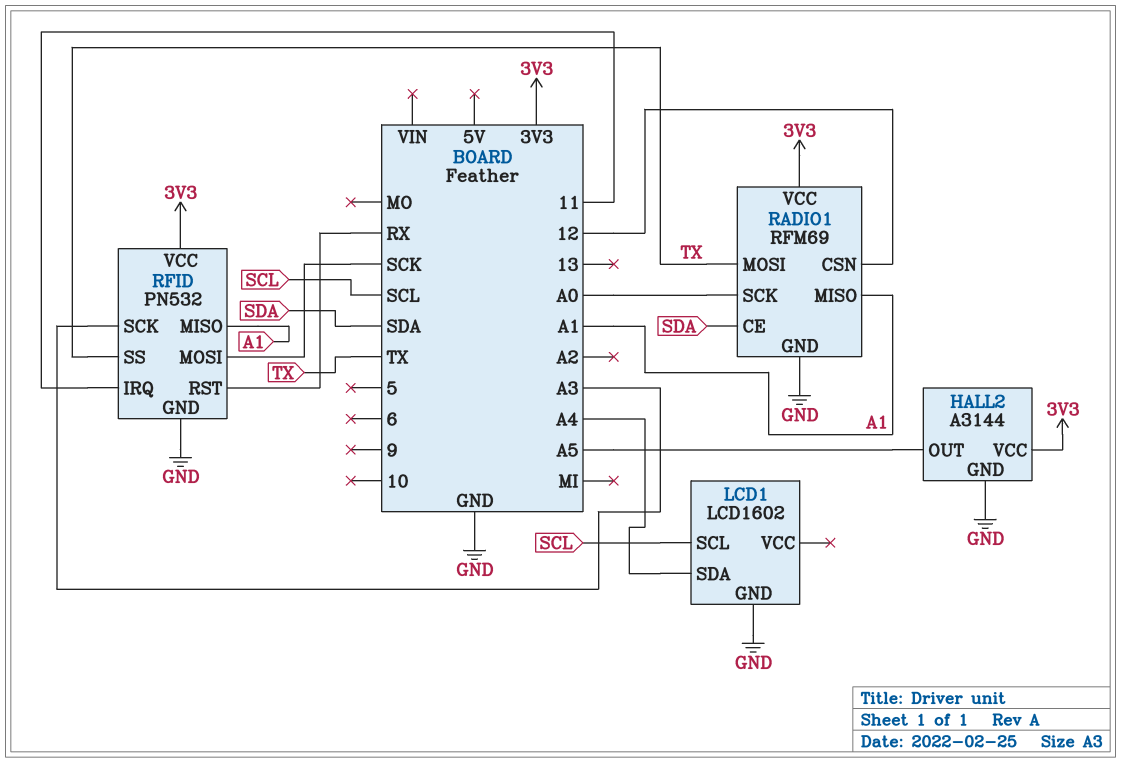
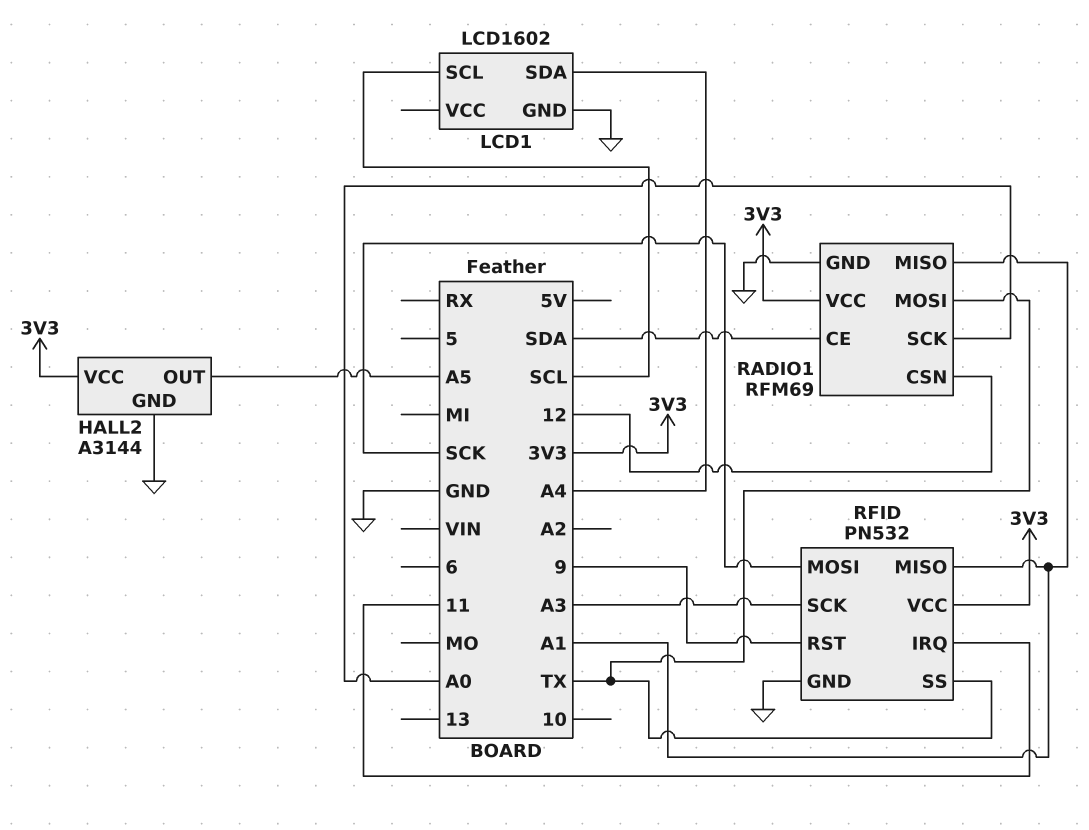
RFID pin RST: RX -> 9

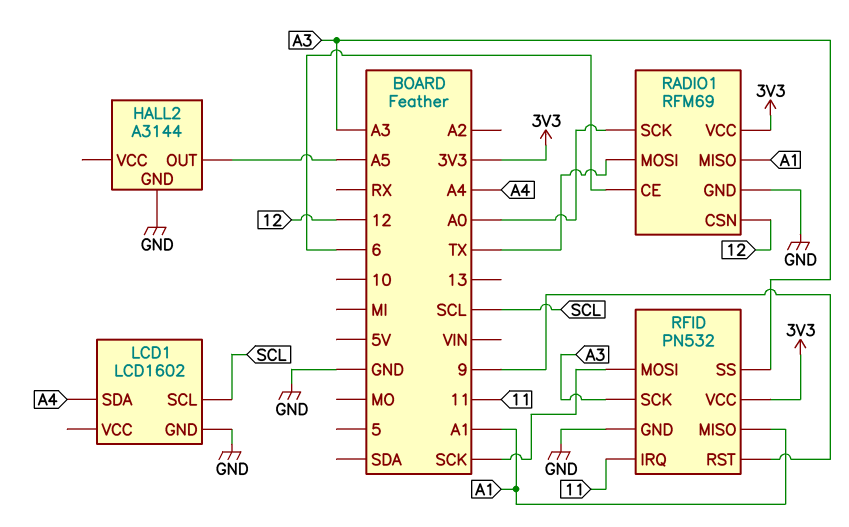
HALL2 pin VCC: 3V3 -> none
RADIO1 pin CE: SDA -> 6
RFID pin SS: TX -> A3

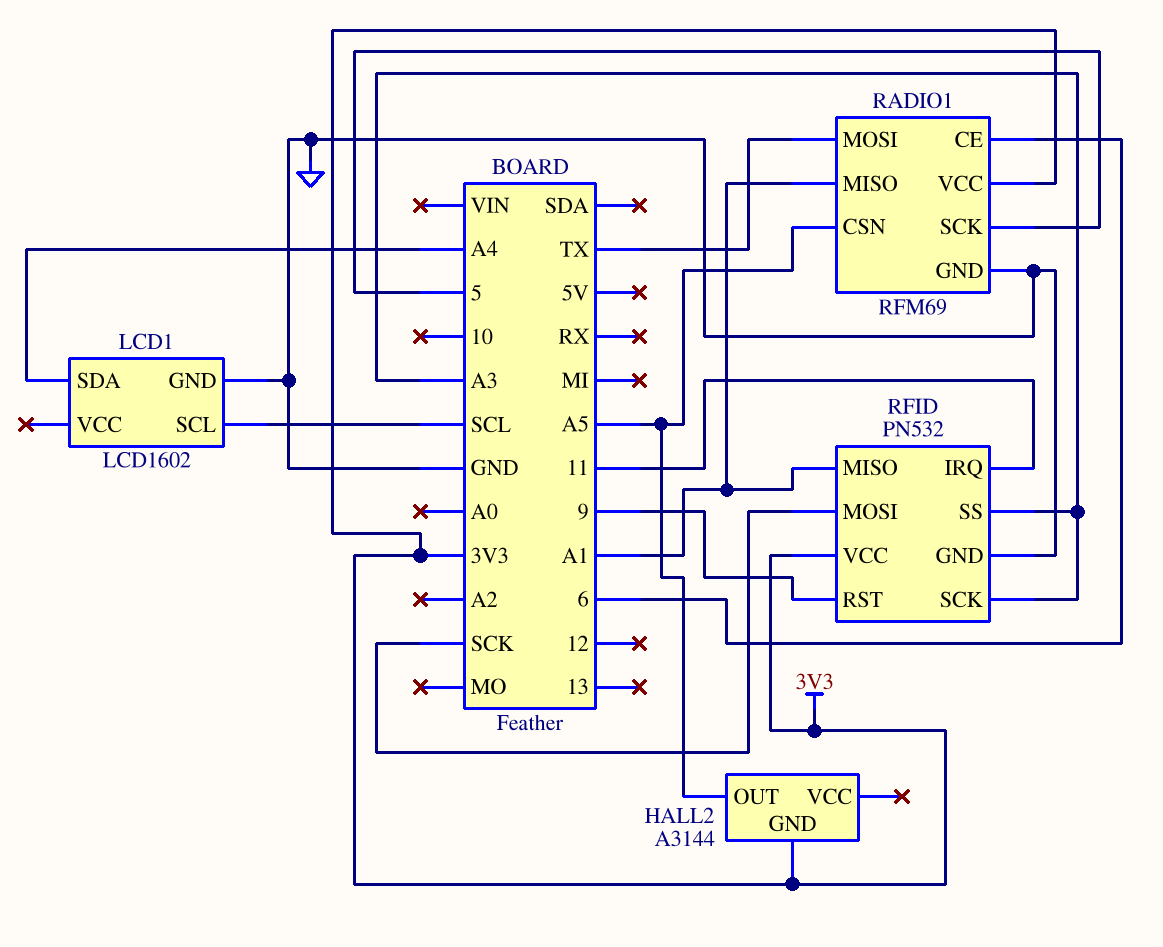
HALL2 pin GND: GND -> 3V3
RADIO1 pin CSN: 12 -> A5
RADIO1 pin SCK: A0 -> 5

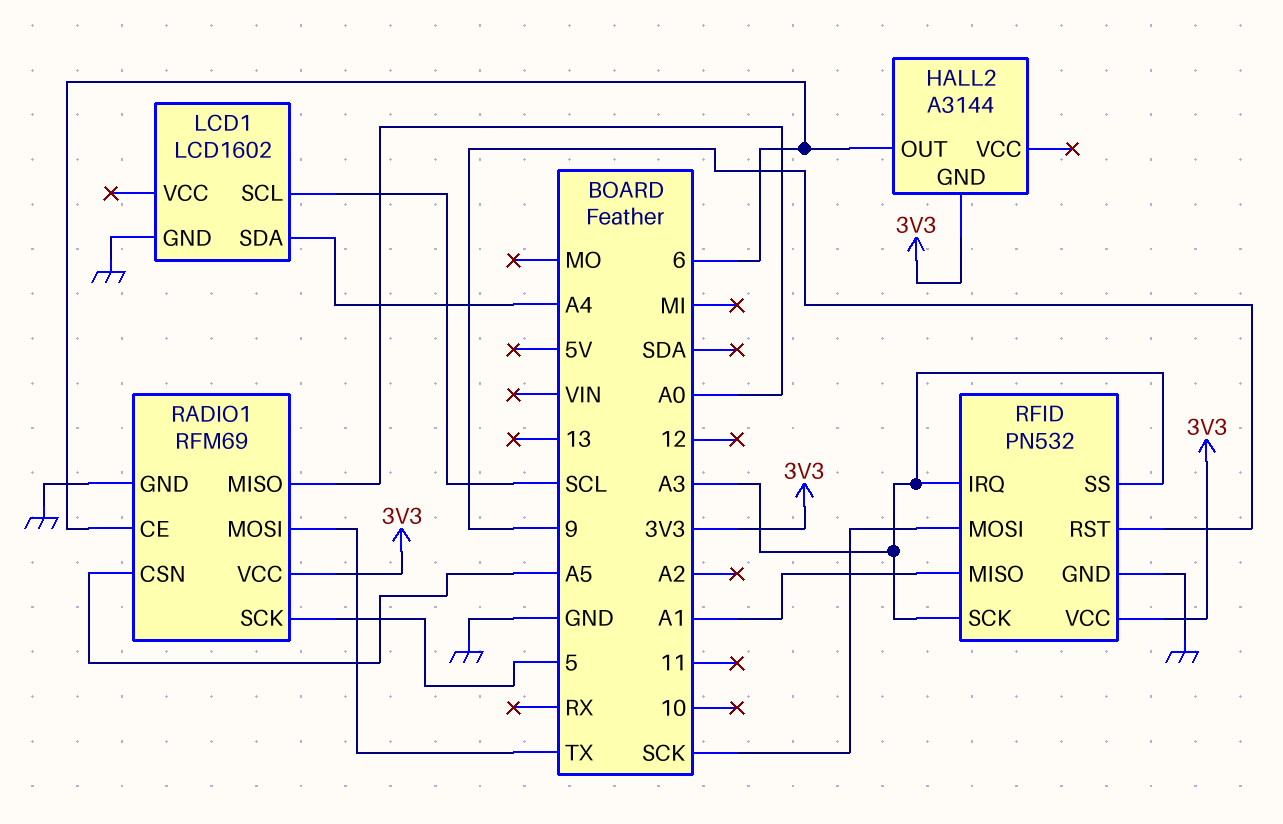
HALL2 pin OUT: A5 -> 6
RADIO1 pin MISO: A1 -> A0
RFID pin IRQ: 11 -> A3

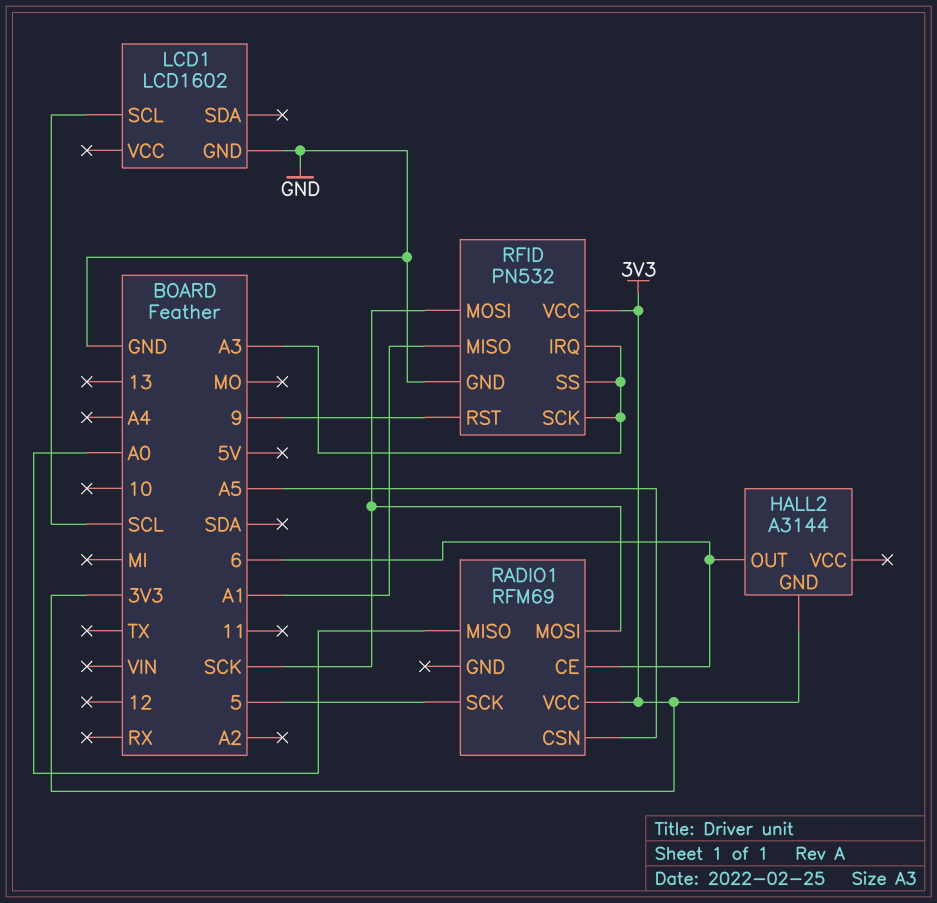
LCD1 pin SDA: A4 -> none
RADIO1 pin GND: GND -> none
RADIO1 pin MOSI: TX -> SCK

